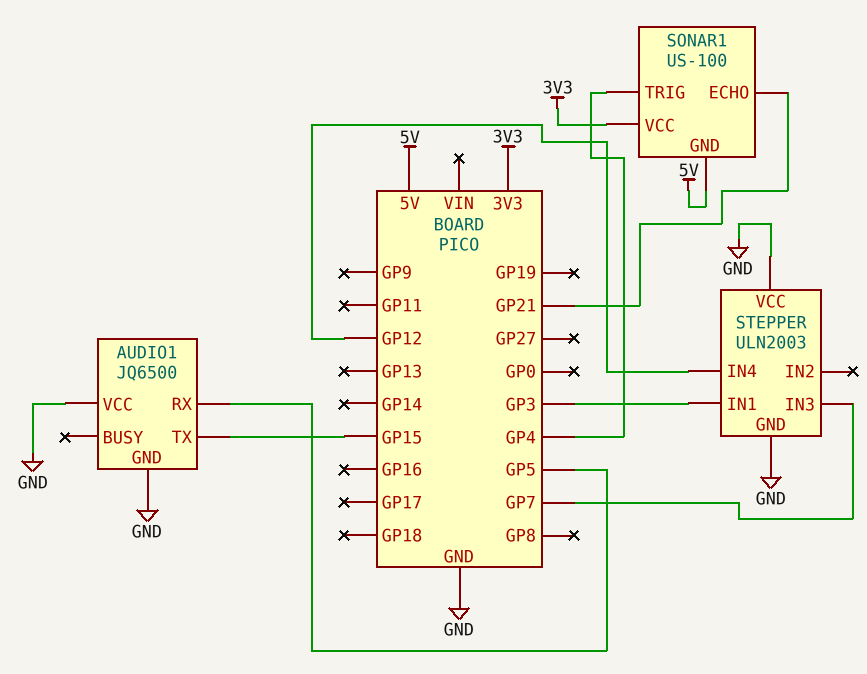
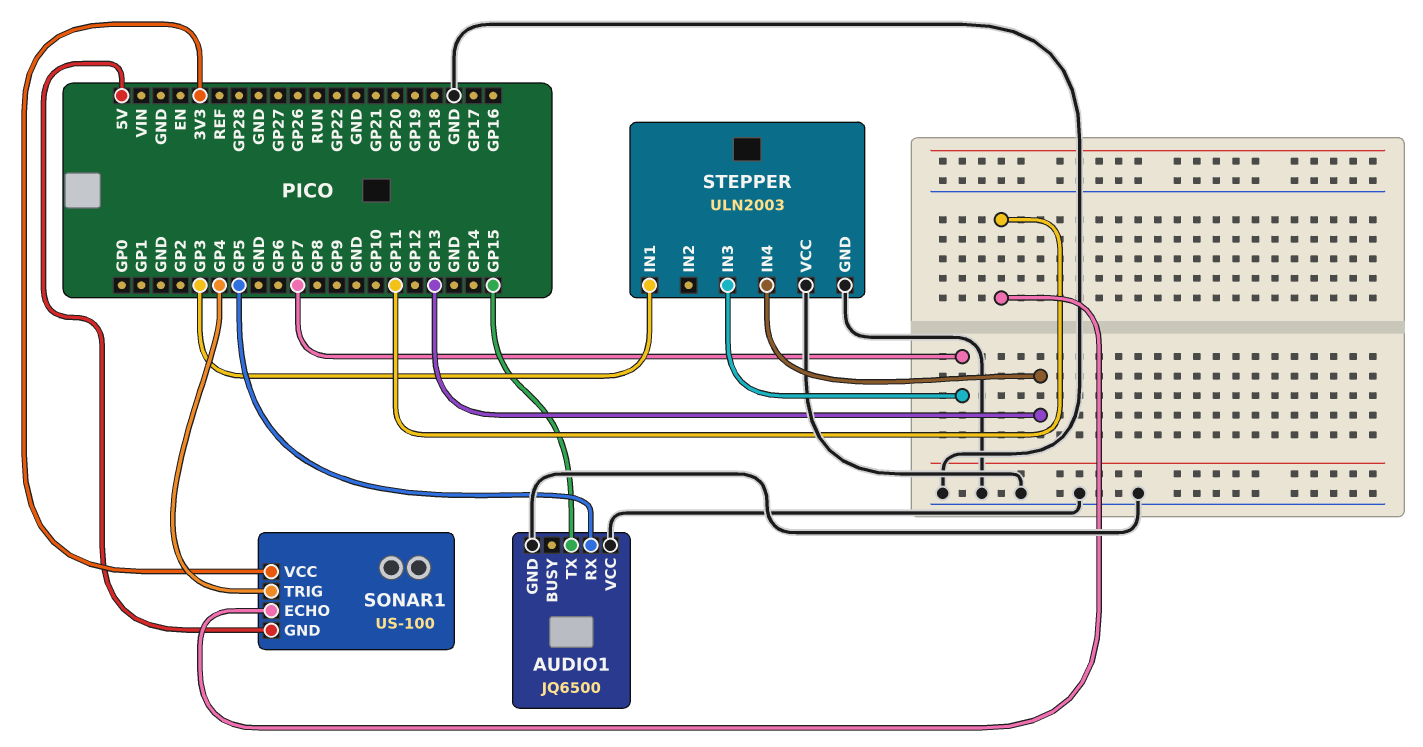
SONAR1 pin ECHO: GP21 -> GP11
STEPPER pin IN4: GP12 -> GP13

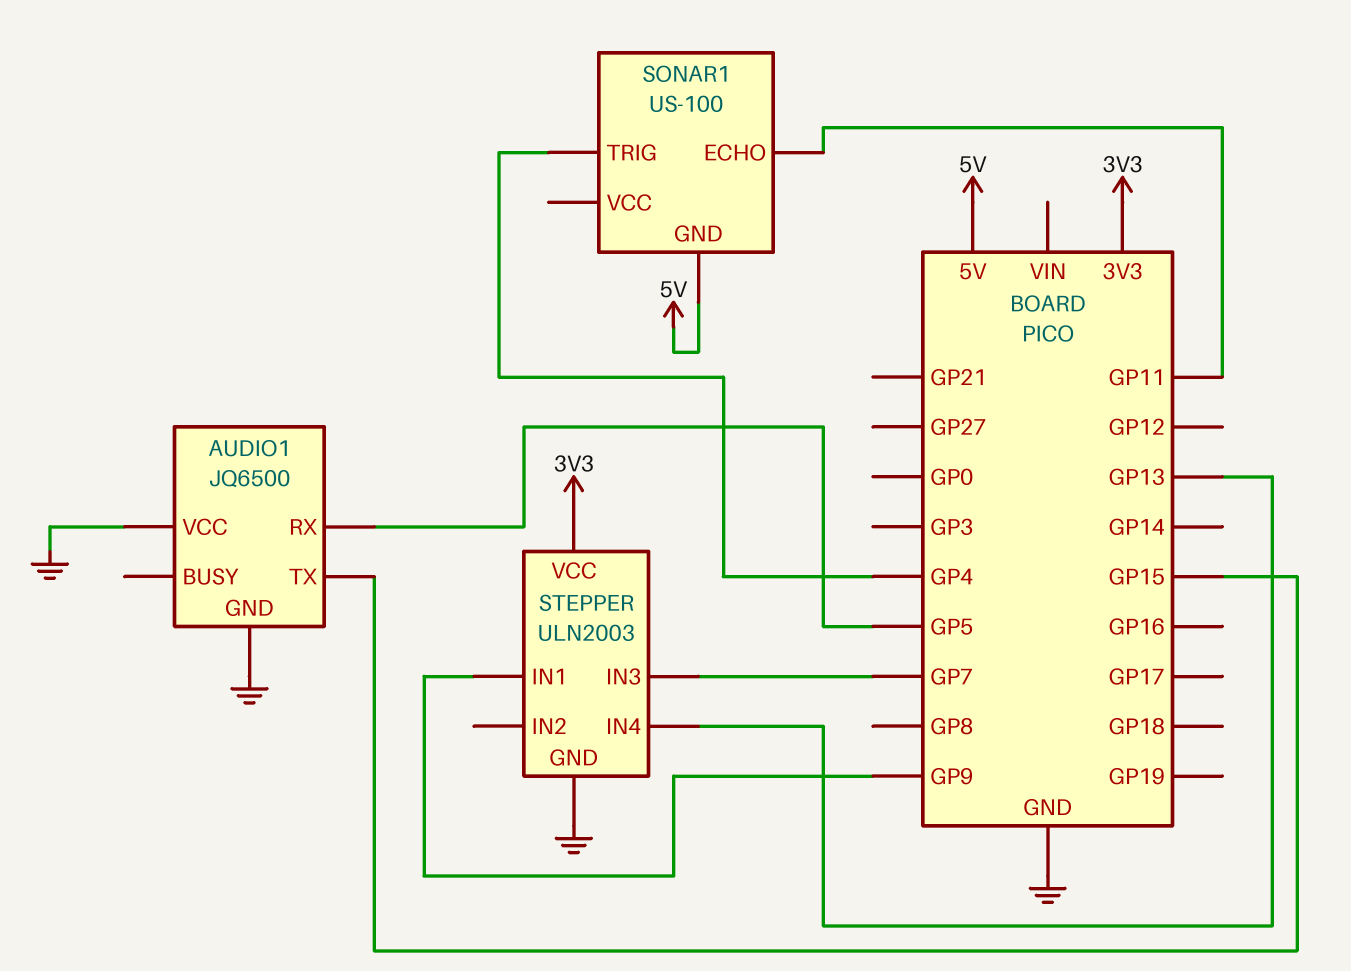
SONAR1 pin VCC: 3V3 -> none
STEPPER pin IN1: GP3 -> GP9
STEPPER pin VCC: GND -> 3V3

